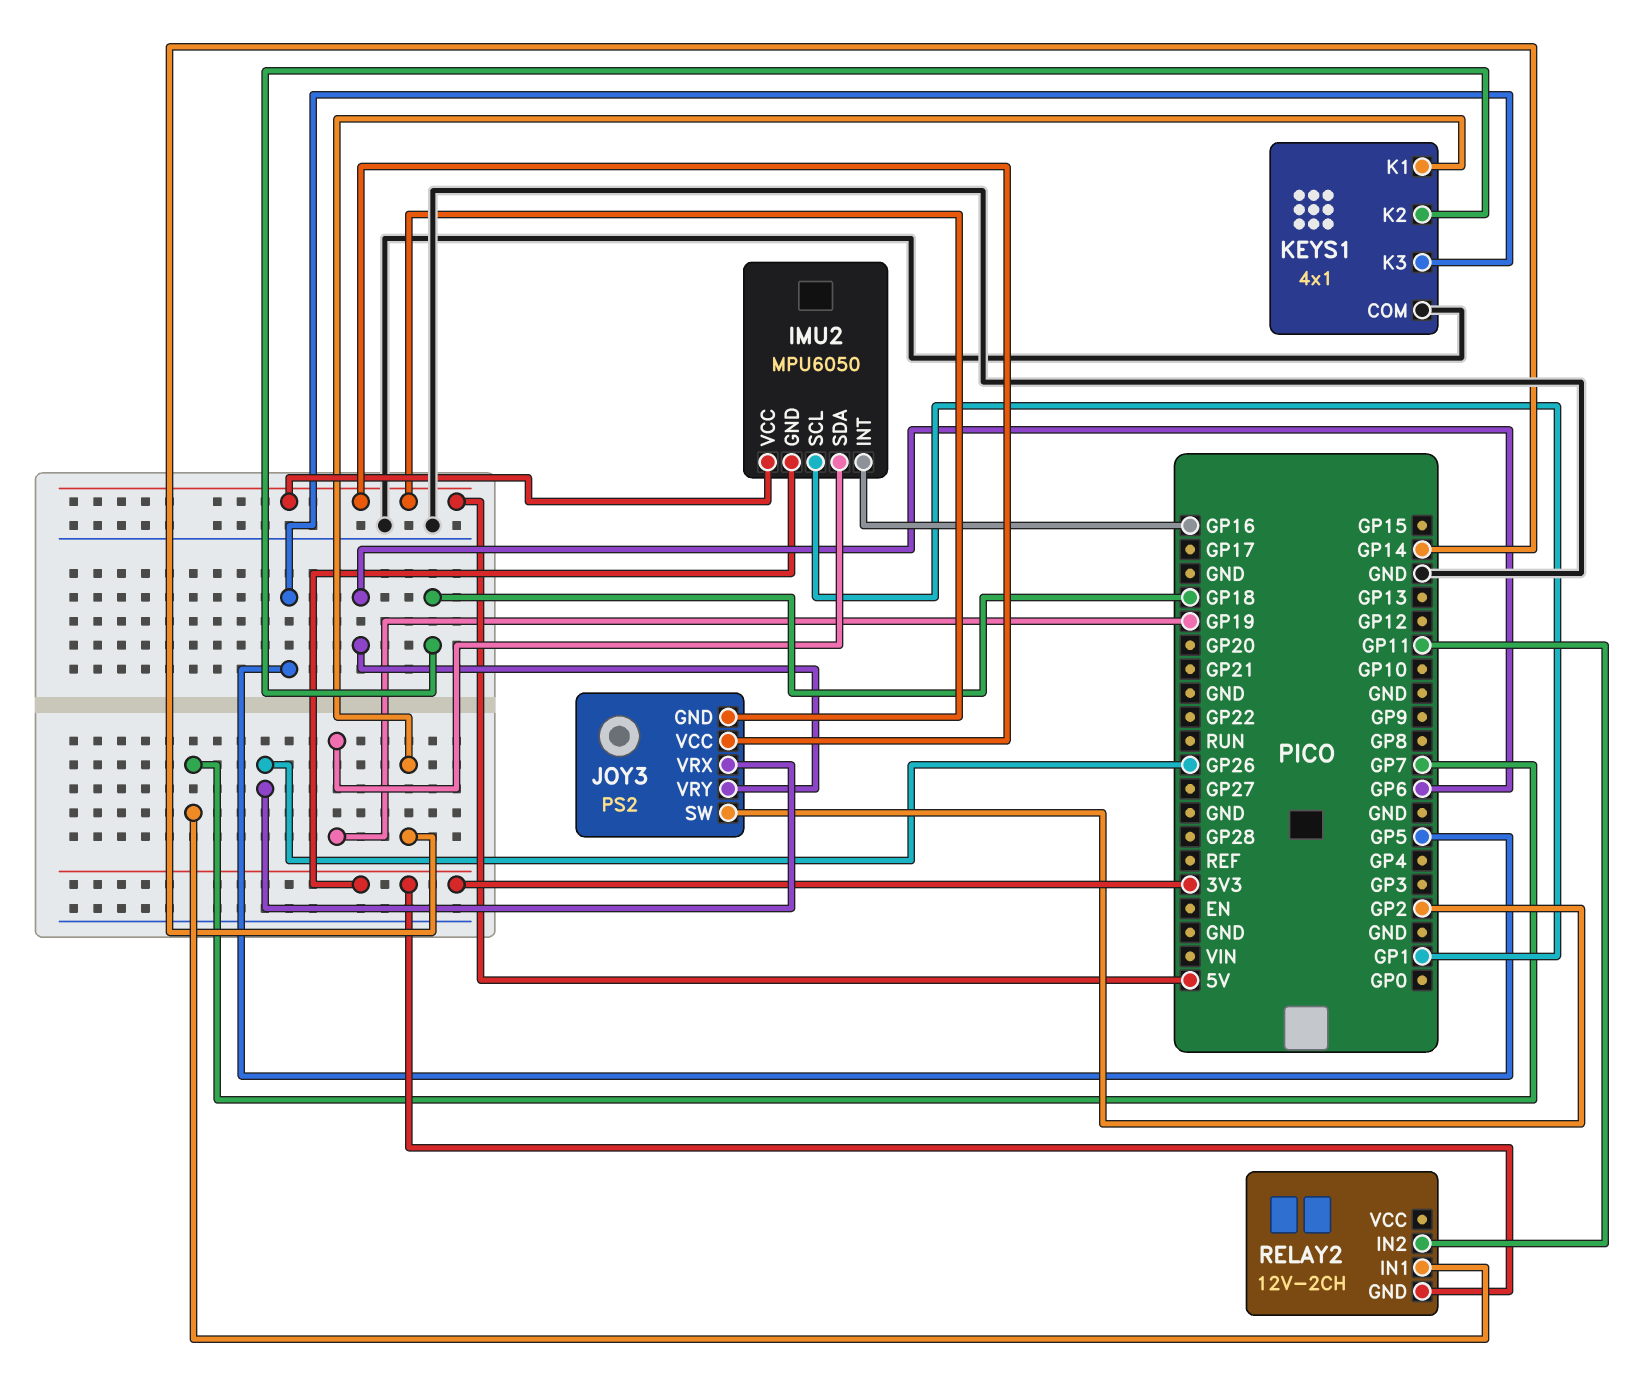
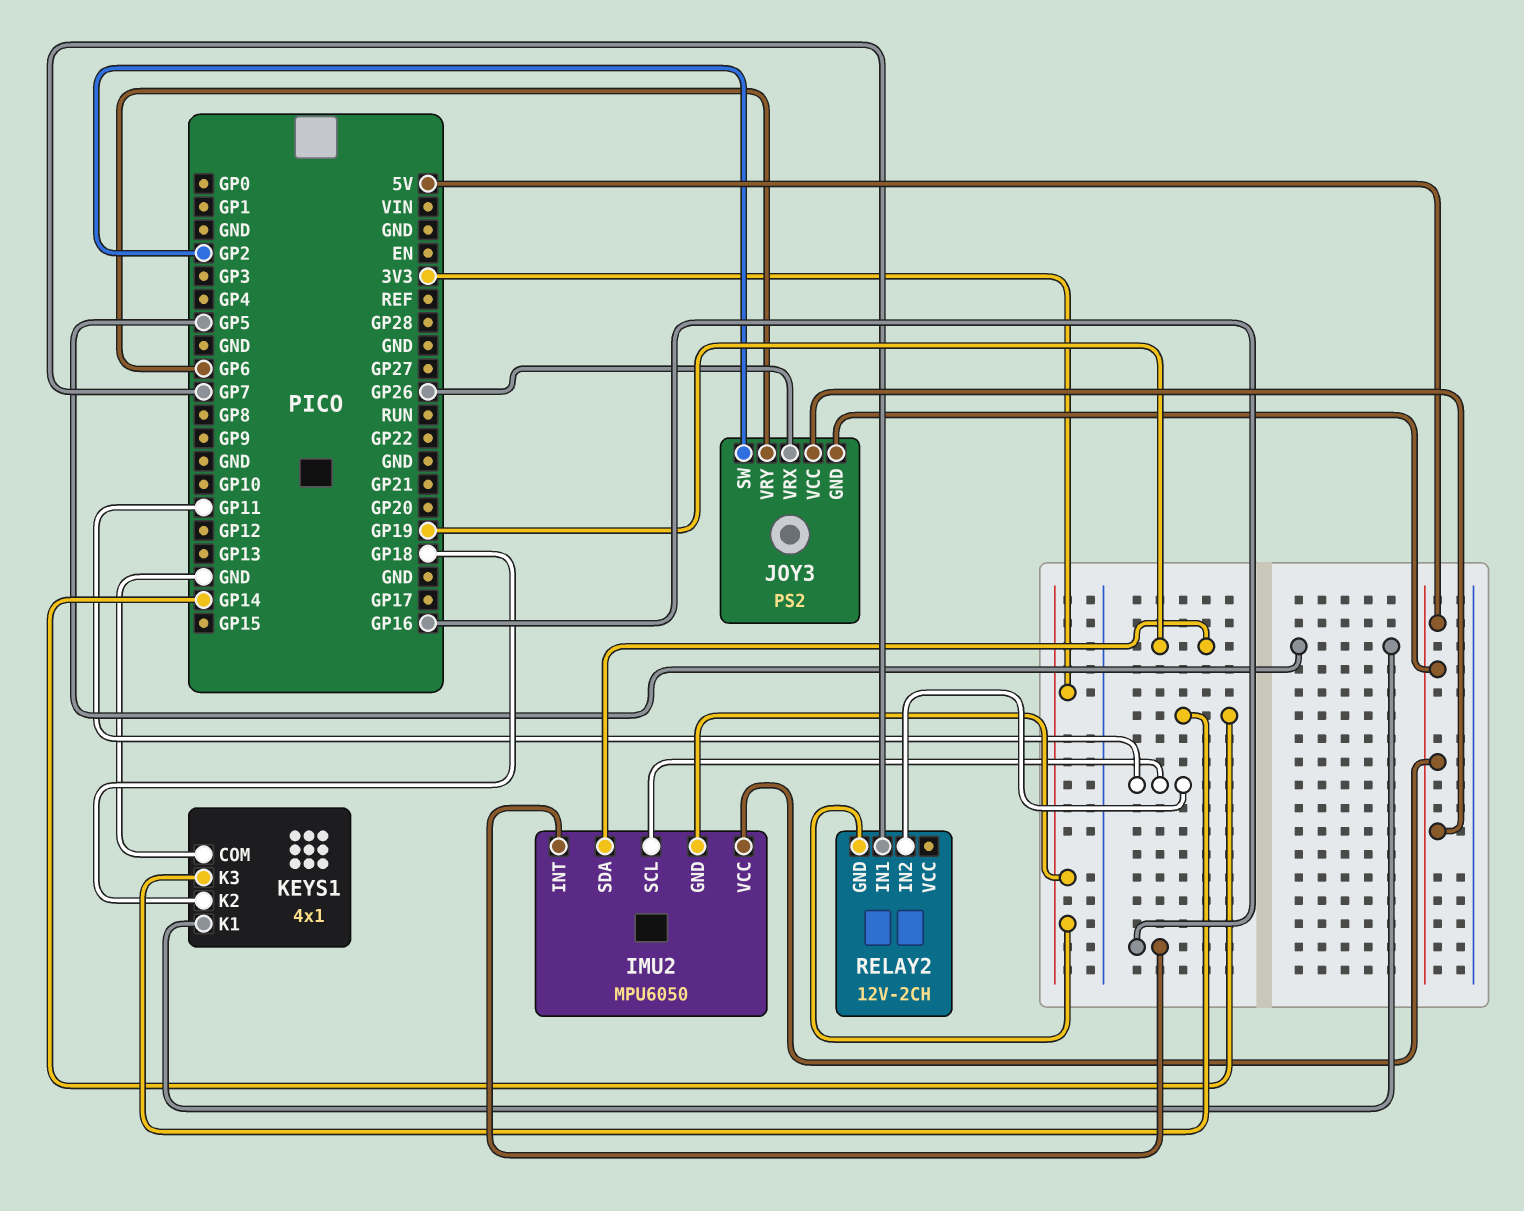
IMU2 pin SCL: GP1 -> GP11
KEYS1 pin K1: GP14 -> GP5
KEYS1 pin K3: GP5 -> GP14

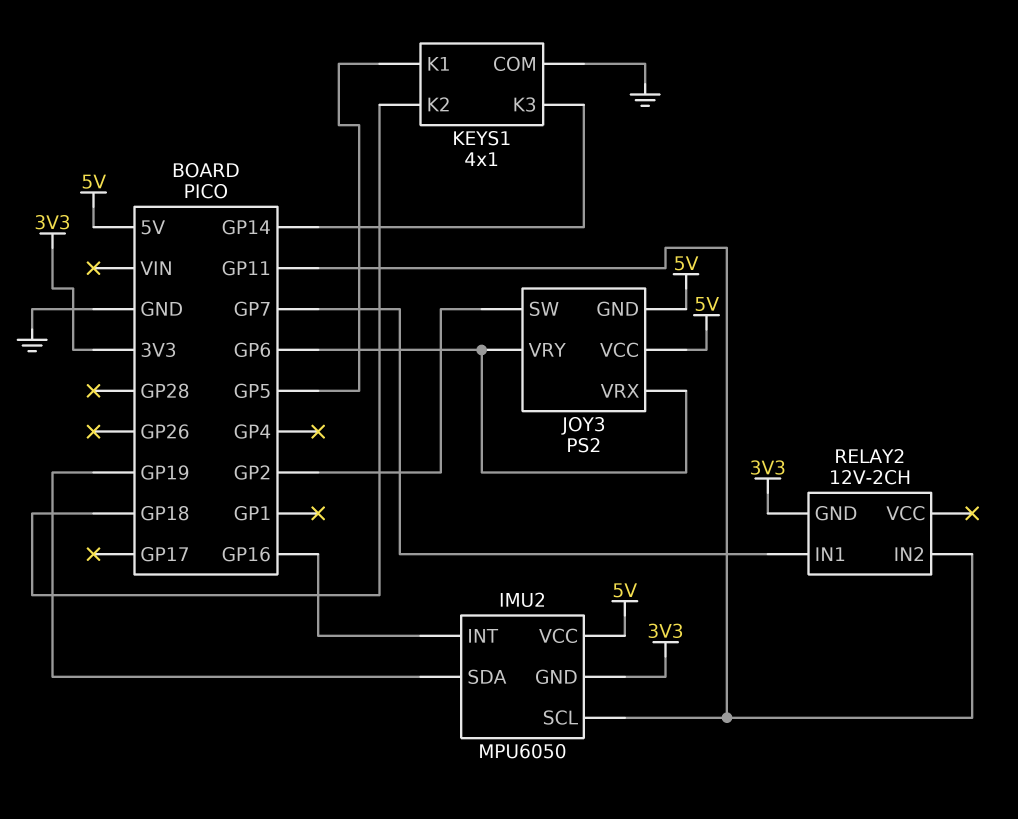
JOY3 pin VRX: GP26 -> GP6

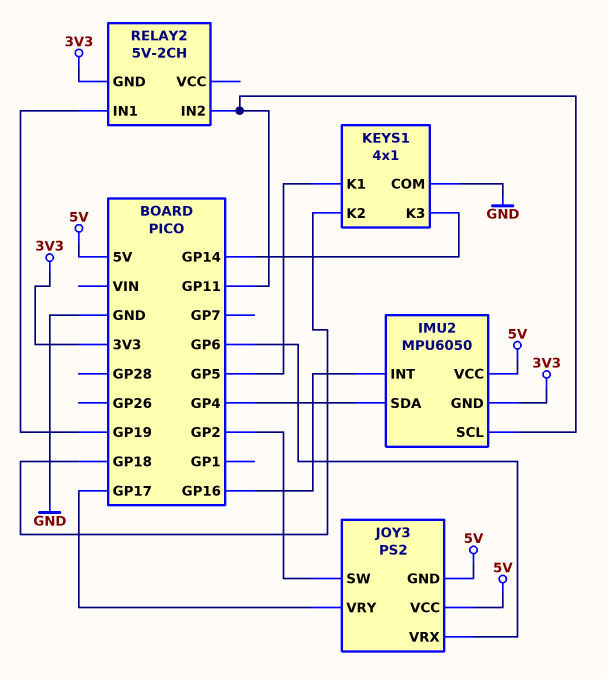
IMU2 pin SDA: GP19 -> GP4
JOY3 pin VRY: GP6 -> GP17
RELAY2: 12V-2CH -> 5V-2CH
RELAY2 pin IN1: GP7 -> GP19

